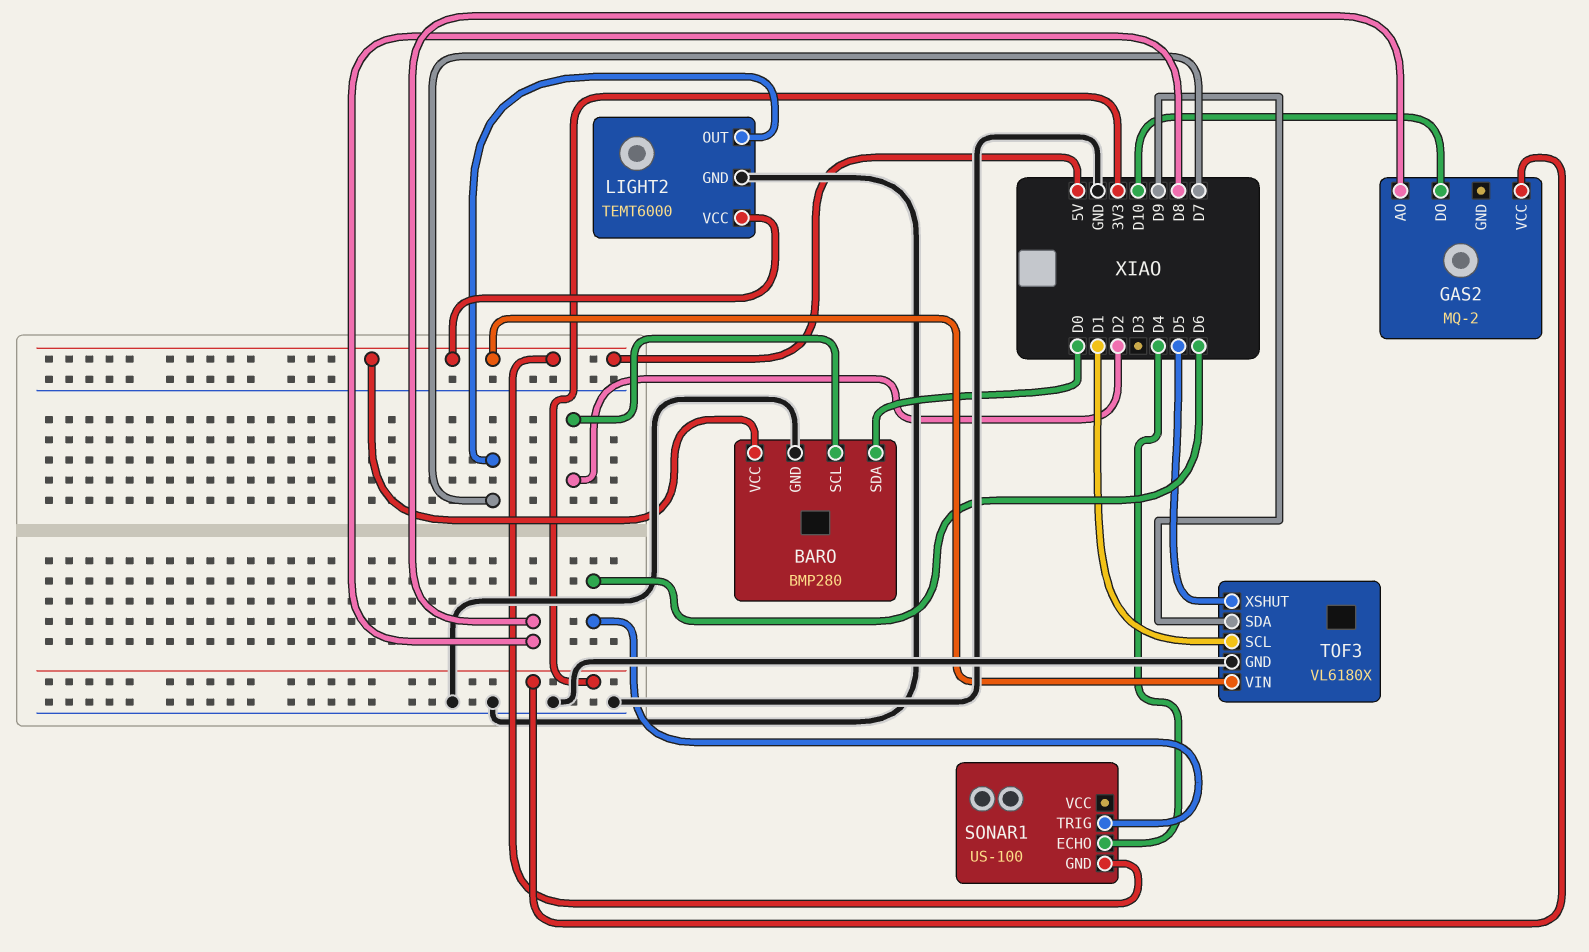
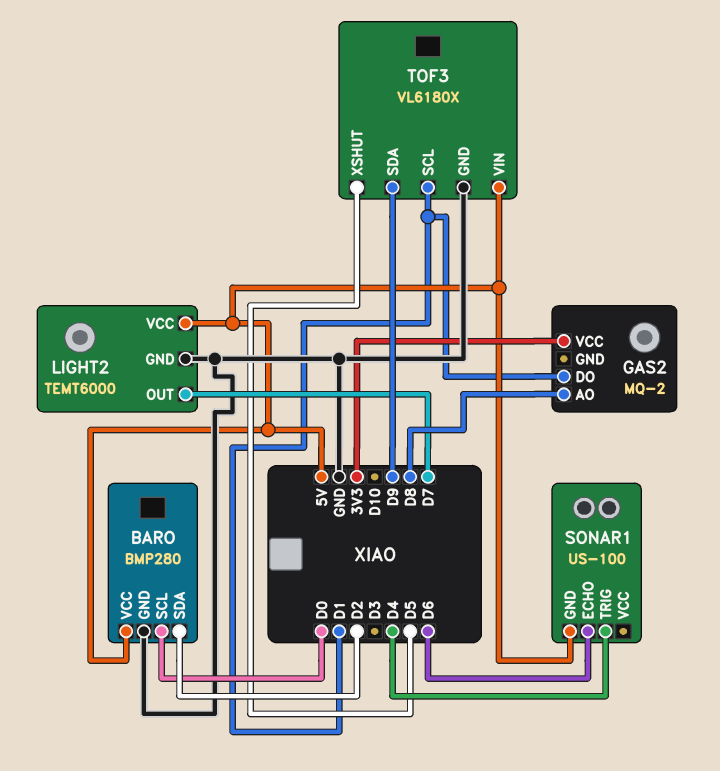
BARO pin SCL: D2 -> D0
BARO pin SDA: D0 -> D2
GAS2 pin DO: D10 -> D1
SONAR1 pin ECHO: D4 -> D6
SONAR1 pin TRIG: D6 -> D4

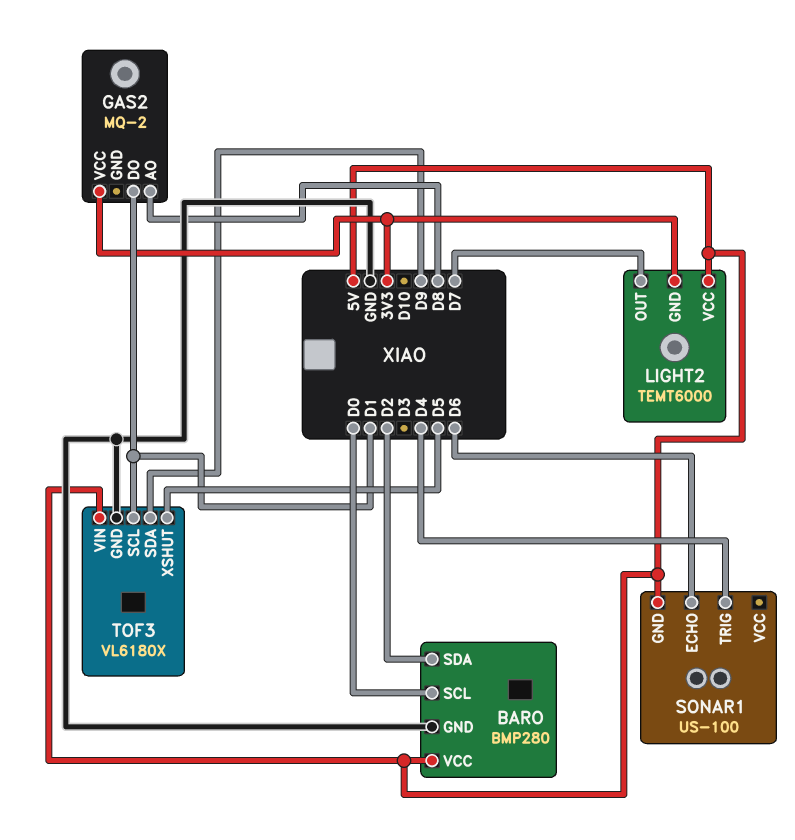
LIGHT2 pin GND: GND -> 3V3

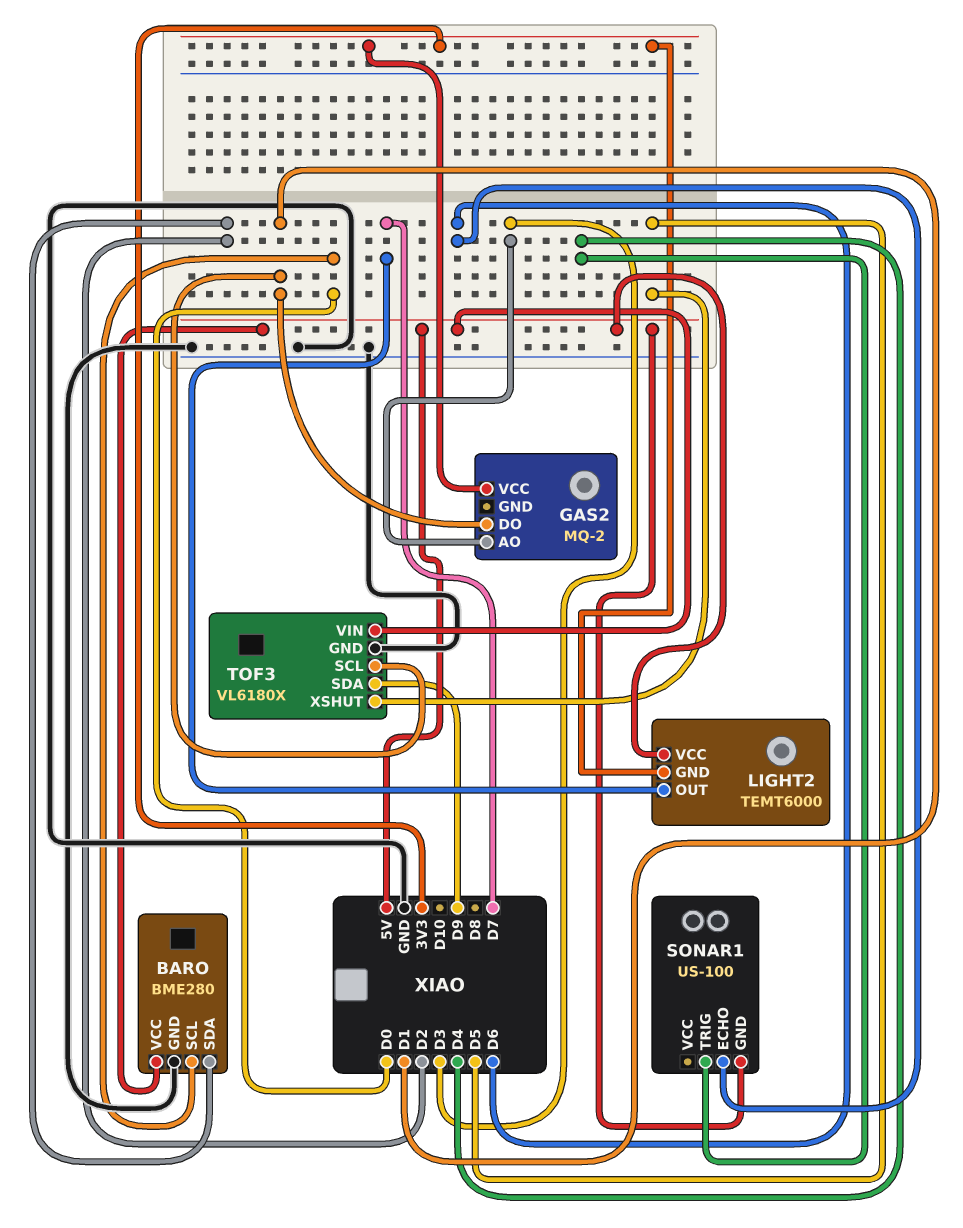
BARO: BMP280 -> BME280
GAS2 pin AO: D8 -> D3

